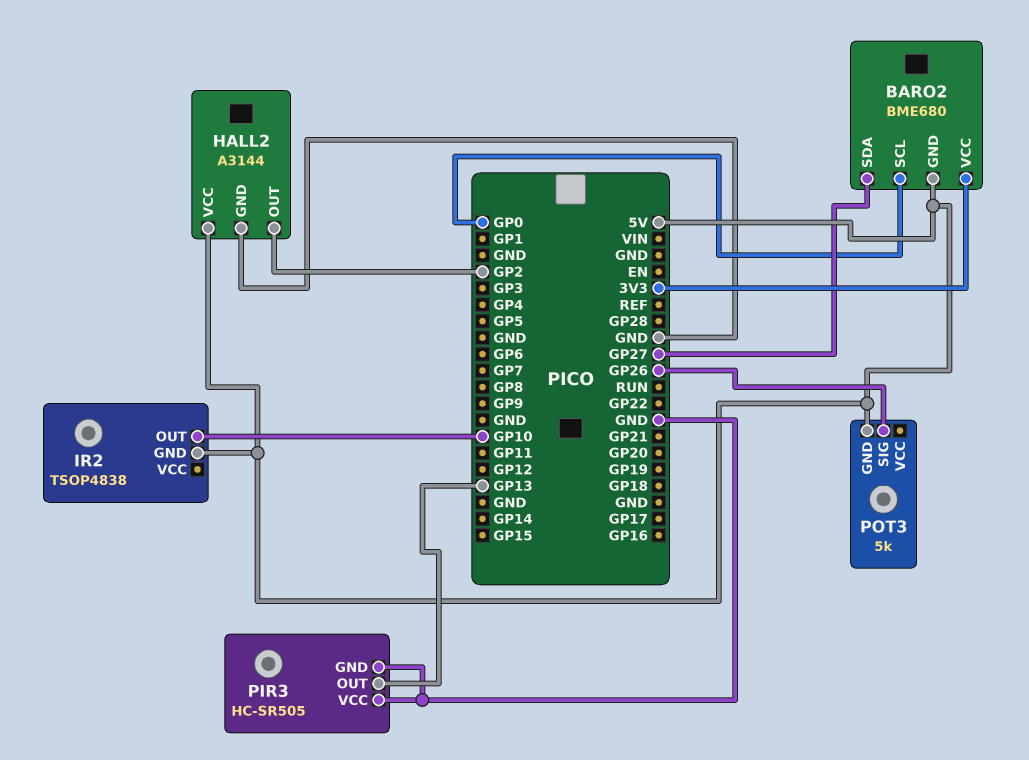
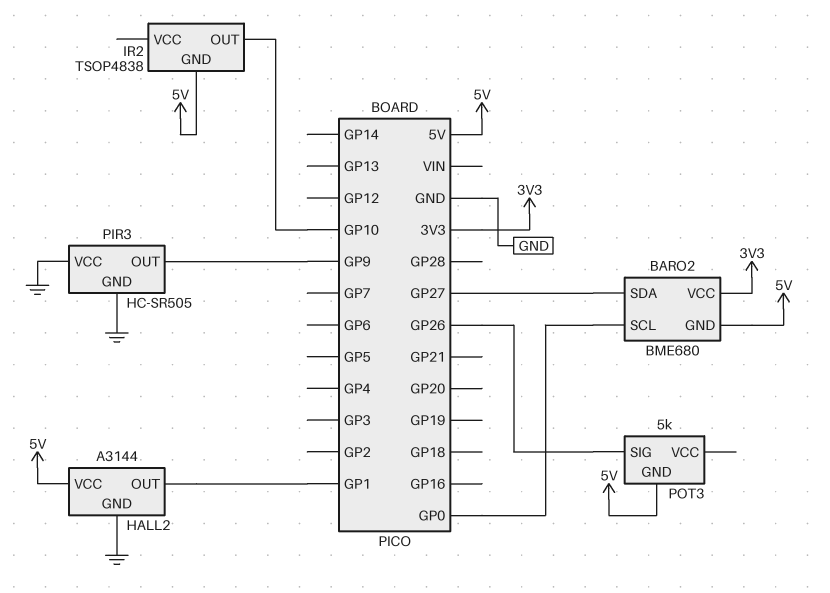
HALL2 pin OUT: GP2 -> GP1
PIR3 pin OUT: GP13 -> GP9

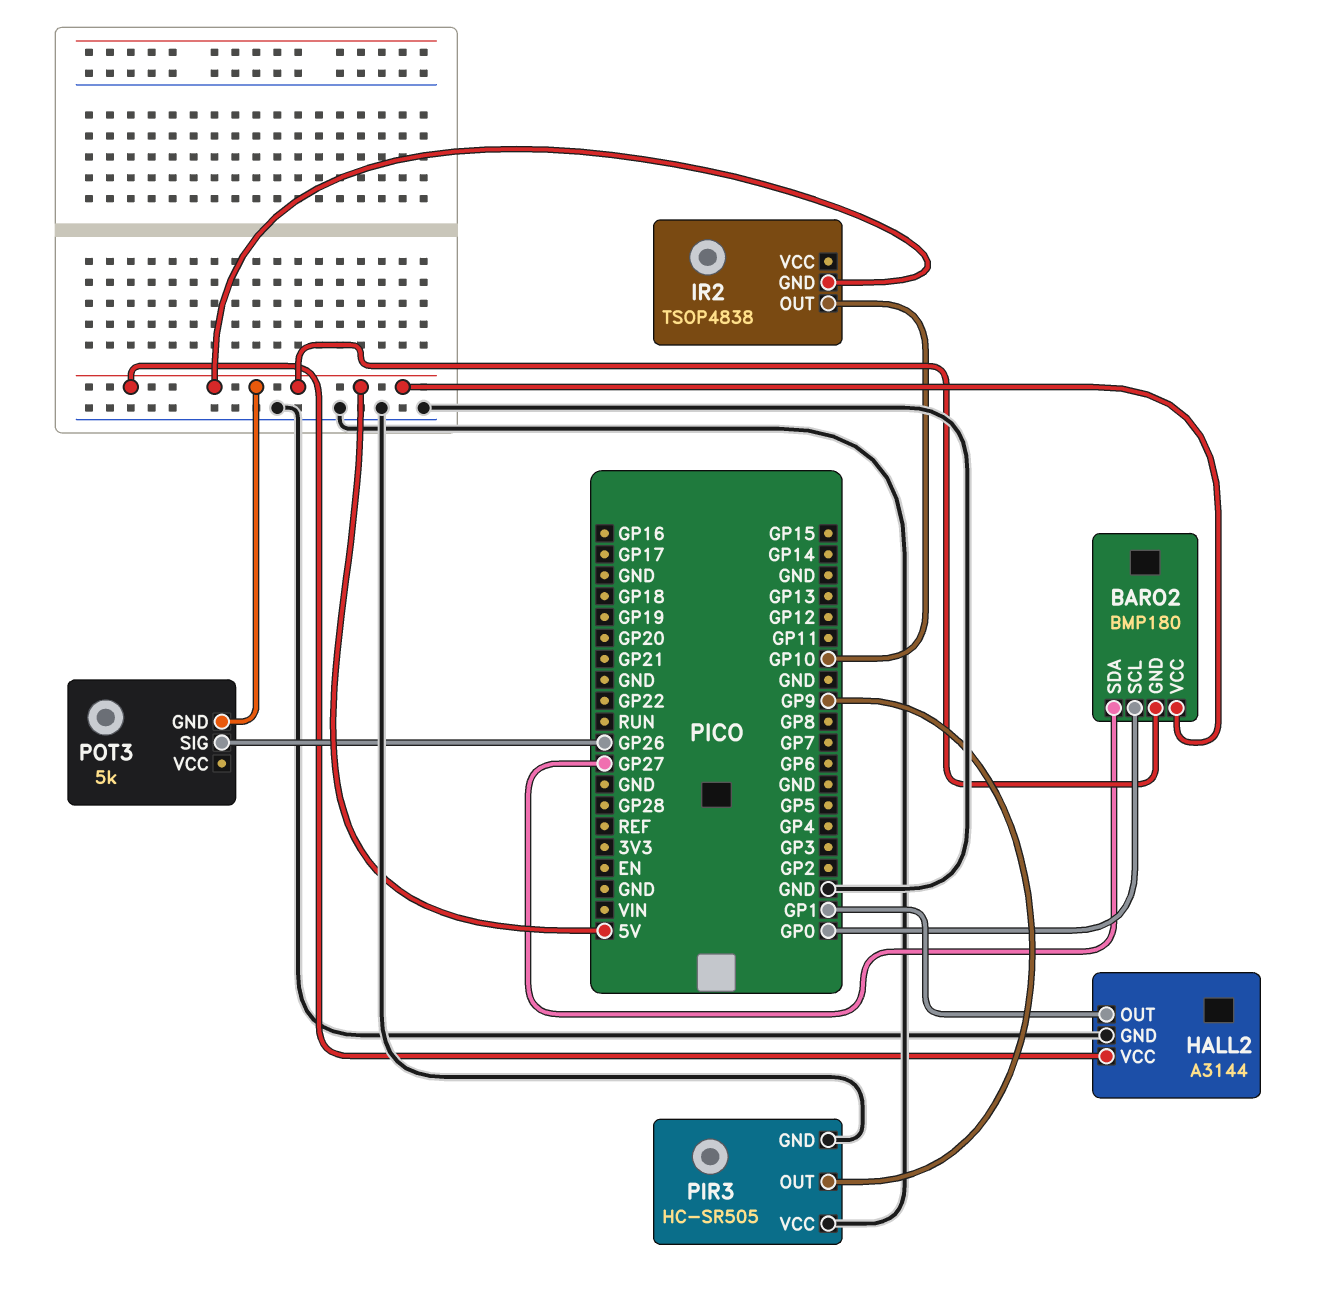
BARO2: BME680 -> BMP180
BARO2 pin VCC: 3V3 -> 5V

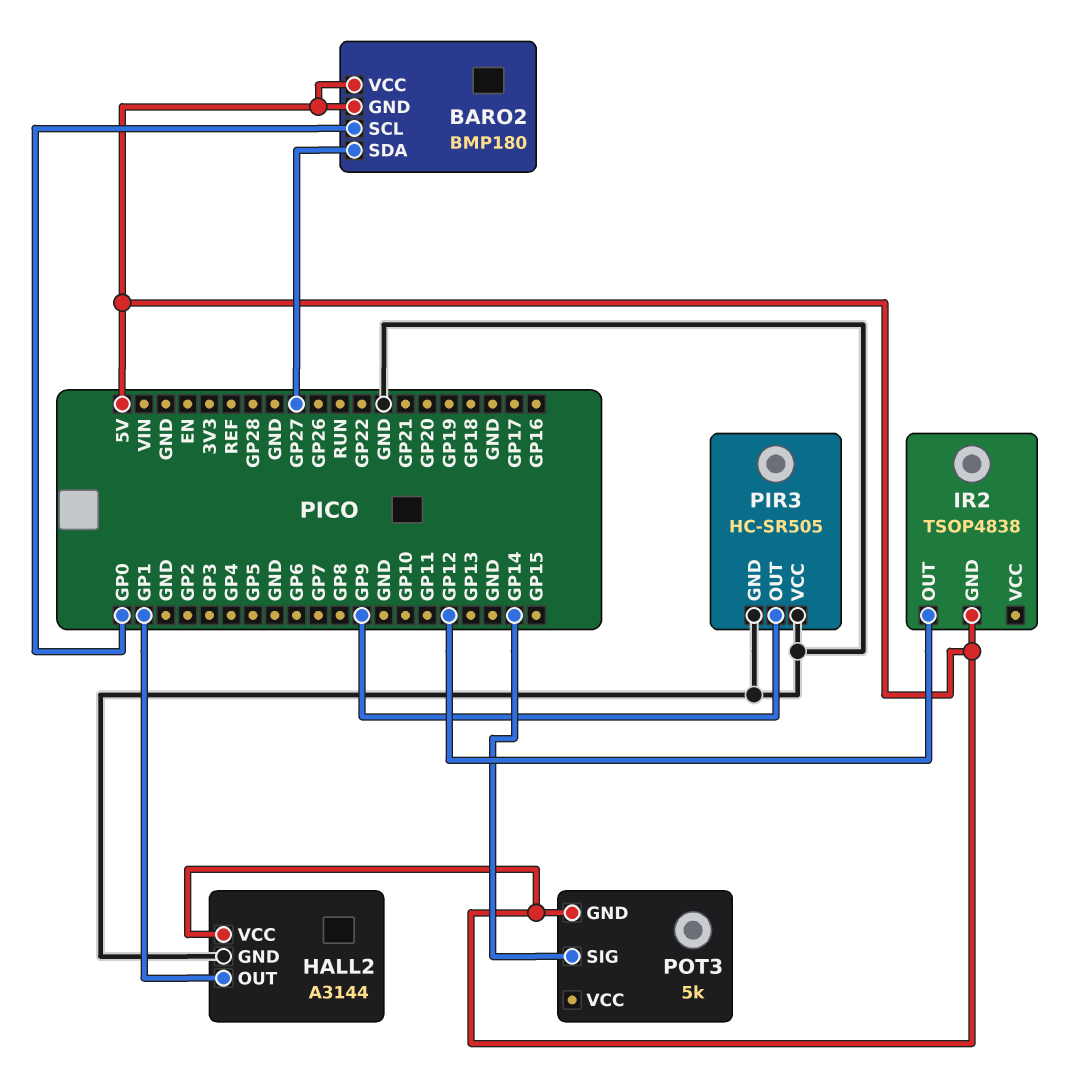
IR2 pin OUT: GP10 -> GP12
POT3 pin SIG: GP26 -> GP14

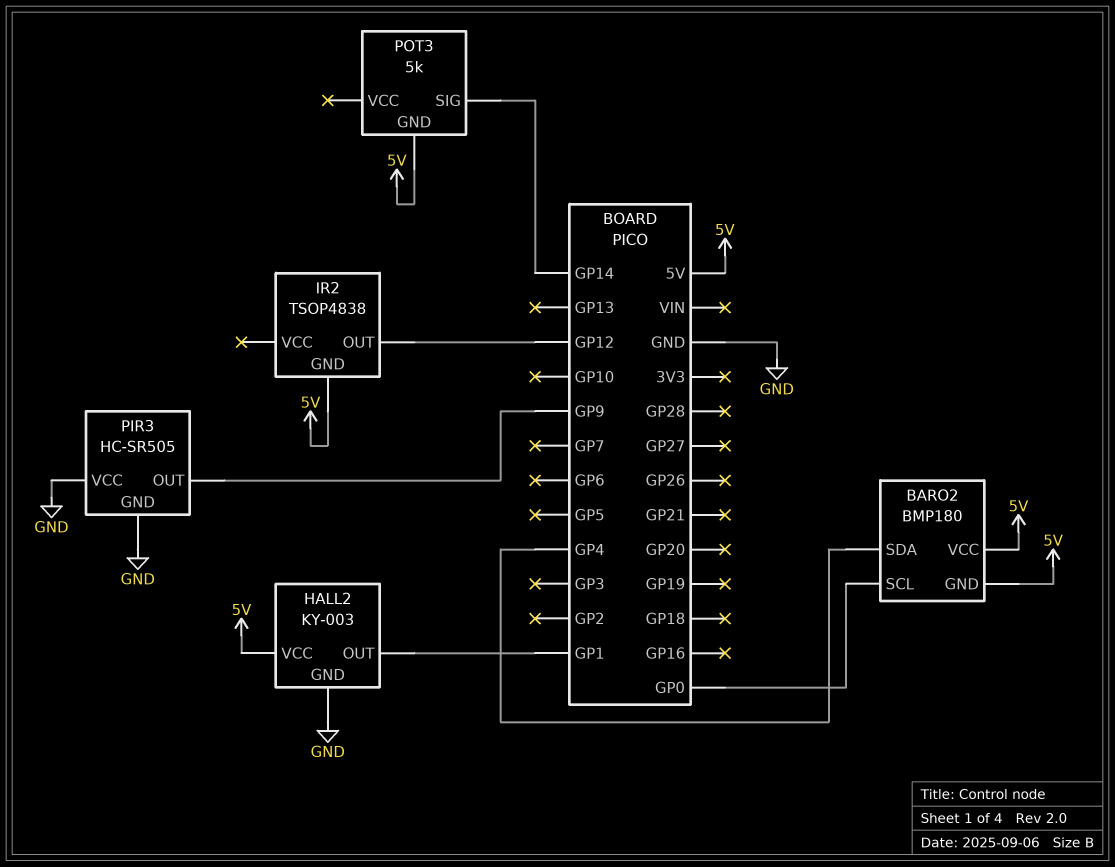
BARO2 pin SDA: GP27 -> GP4
HALL2: A3144 -> KY-003

